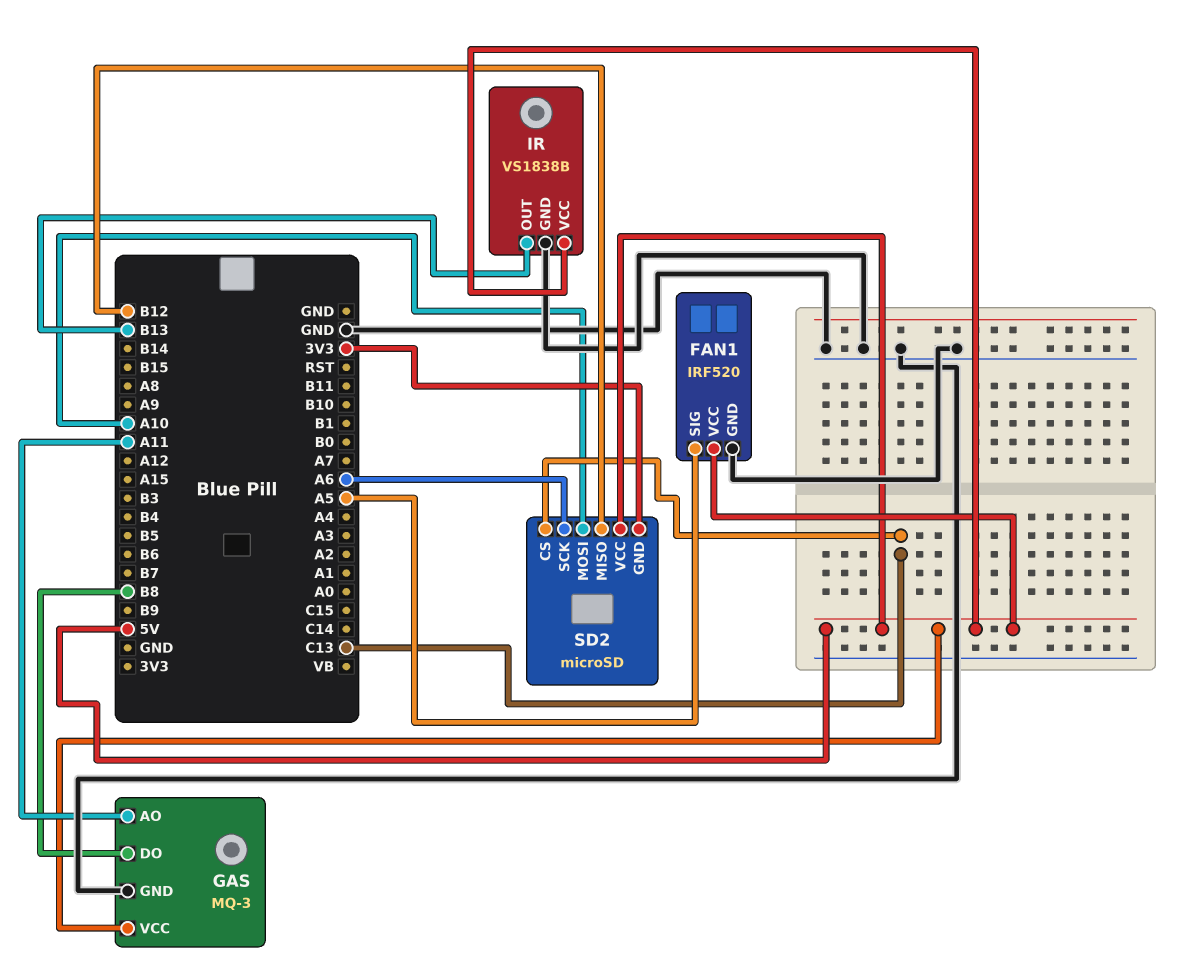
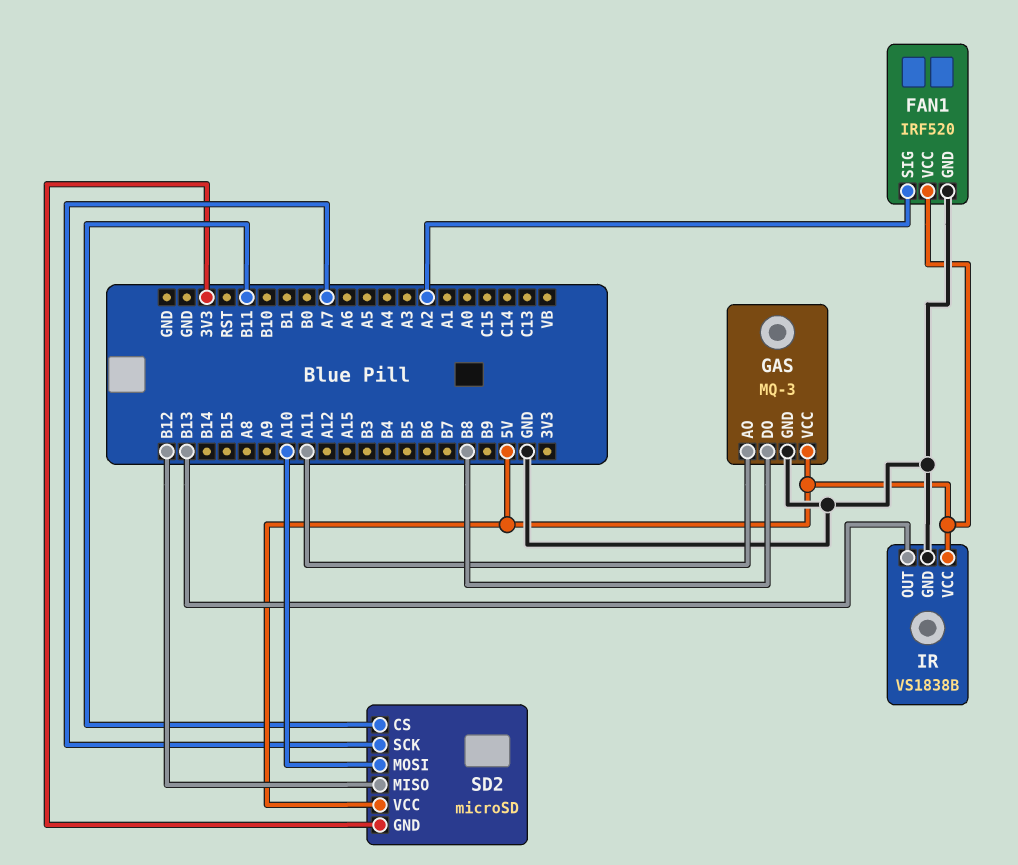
FAN1 pin SIG: A5 -> A2
SD2 pin CS: C13 -> B11
SD2 pin SCK: A6 -> A7

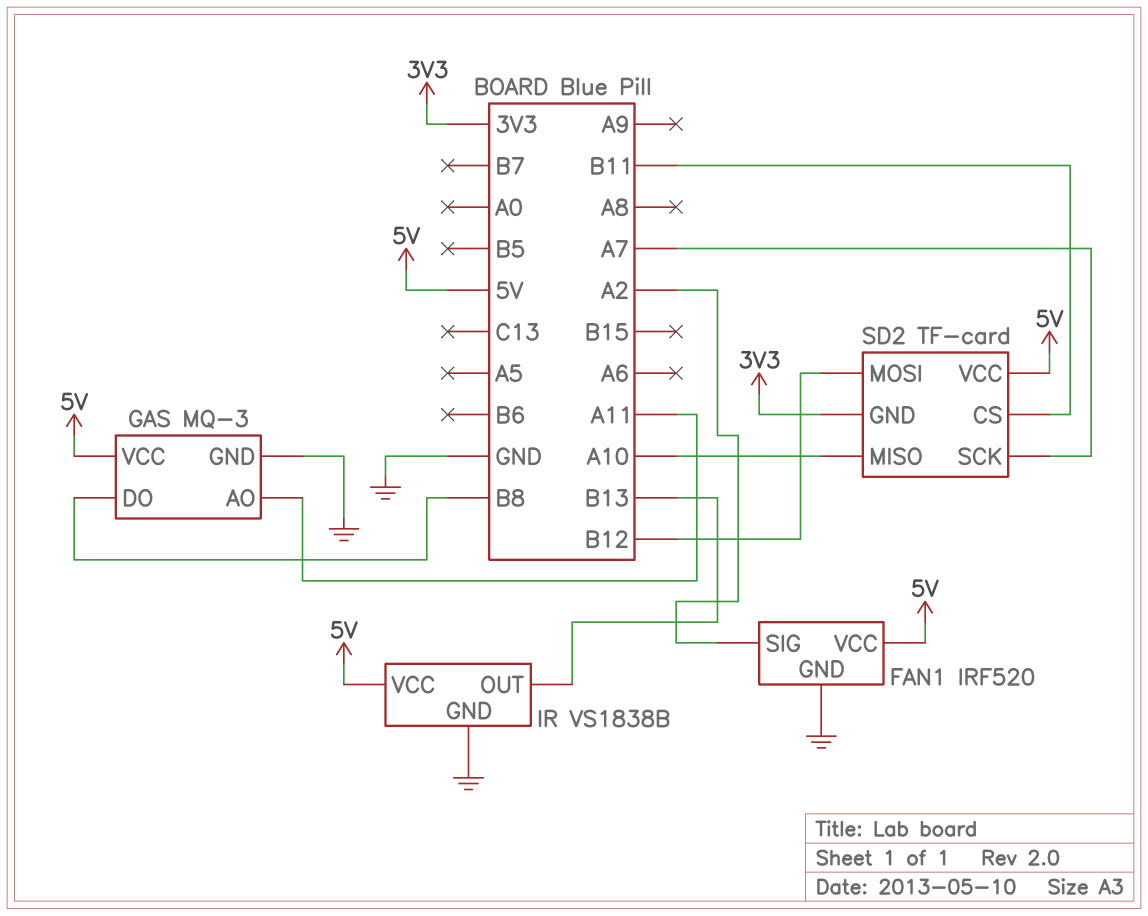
SD2: microSD -> TF-card
SD2 pin MISO: B12 -> A10
SD2 pin MOSI: A10 -> B12

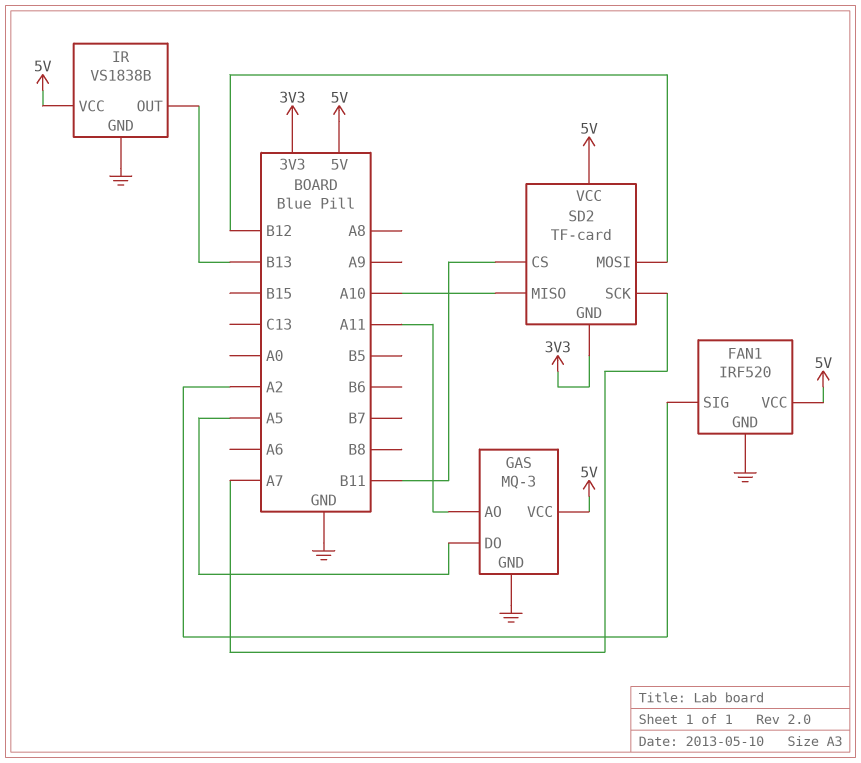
GAS pin DO: B8 -> A5

